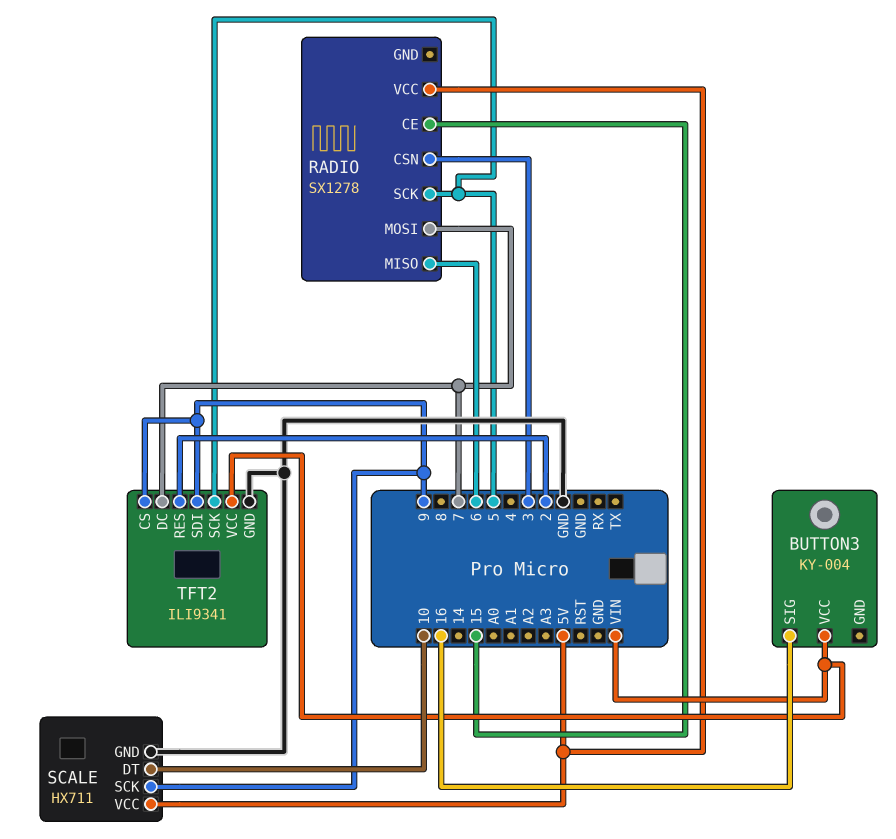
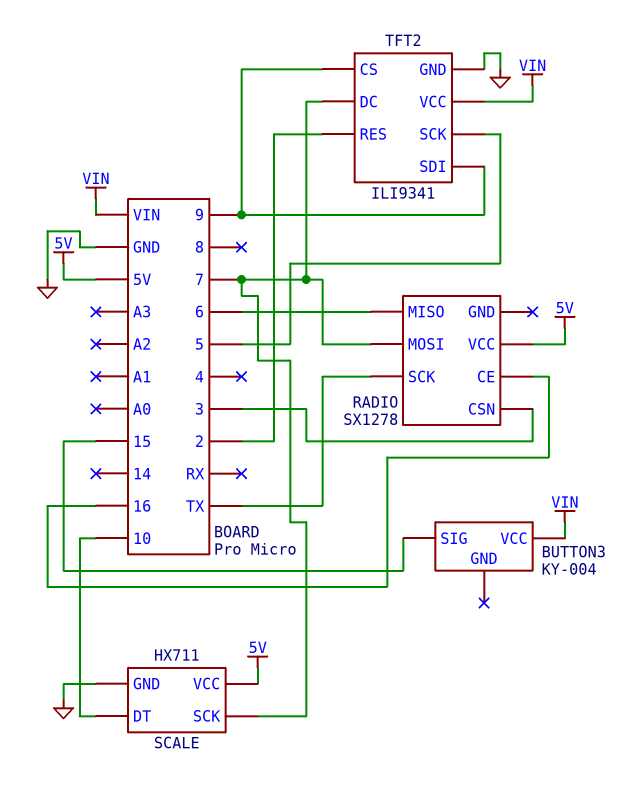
BUTTON3 pin SIG: 16 -> 15
RADIO pin CE: 15 -> 16
RADIO pin SCK: 5 -> TX
SCALE pin SCK: 9 -> 7

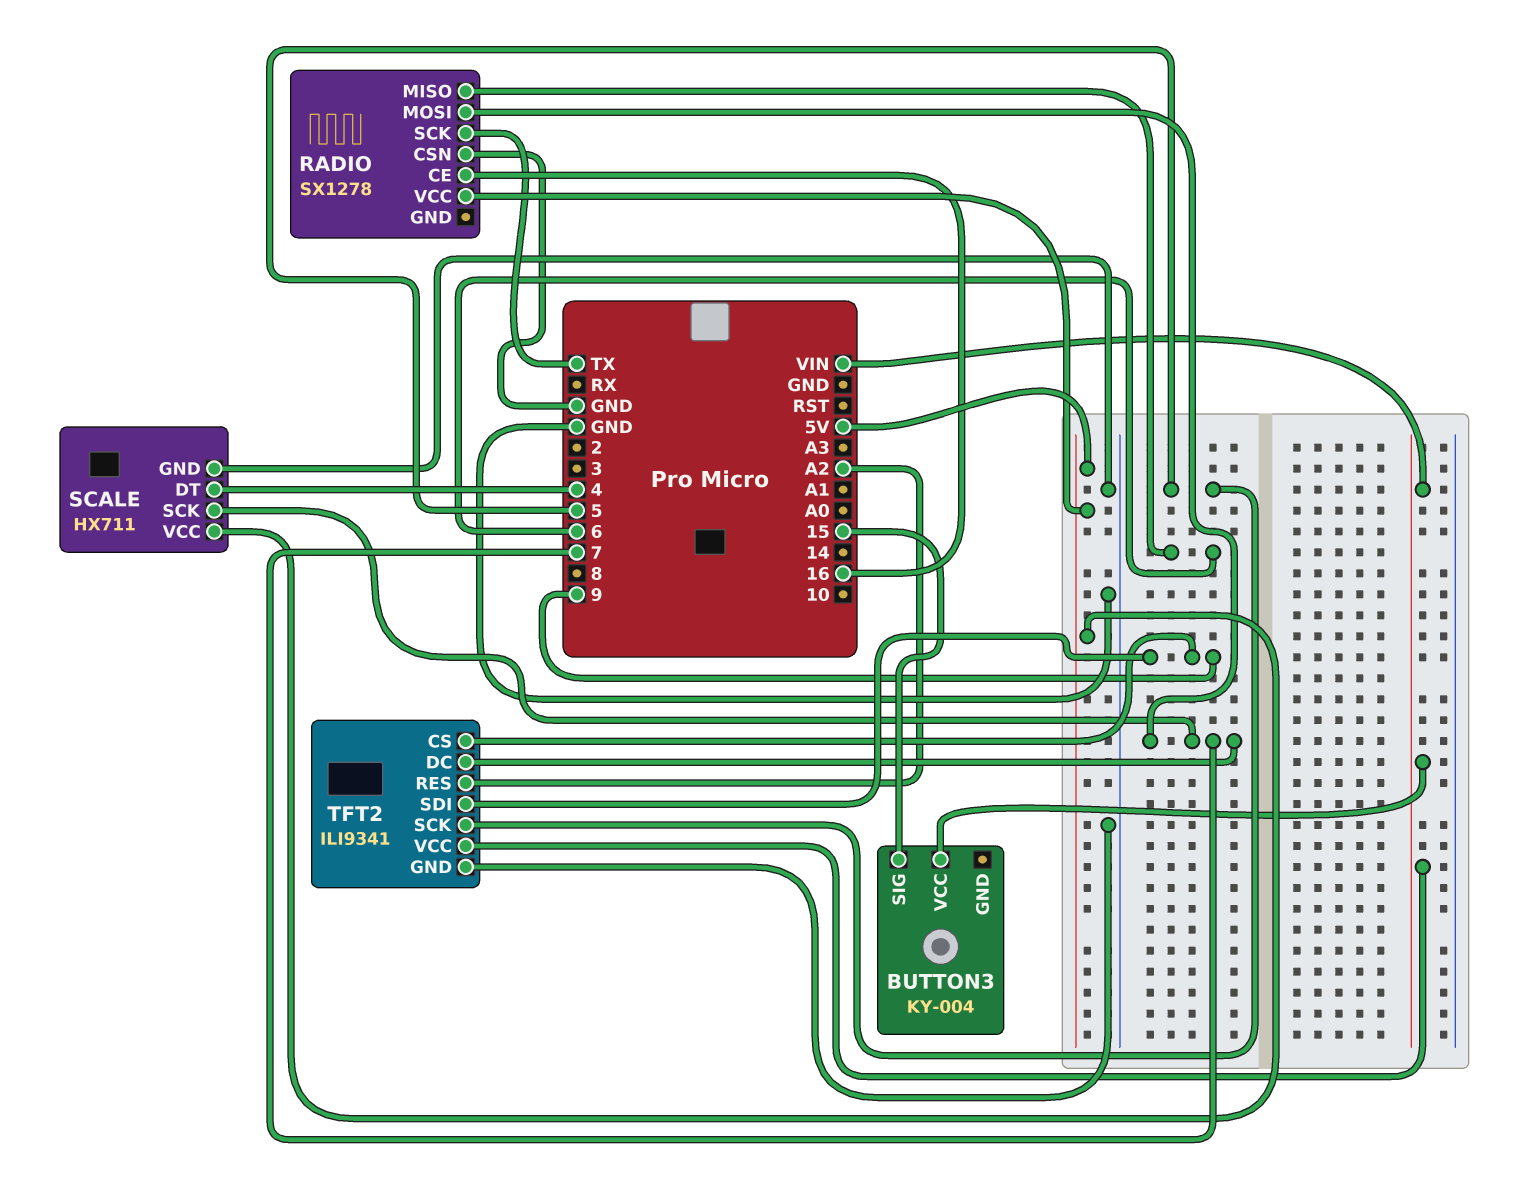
RADIO pin CSN: 3 -> GND
SCALE pin DT: 10 -> 4
TFT2 pin RES: 2 -> A2

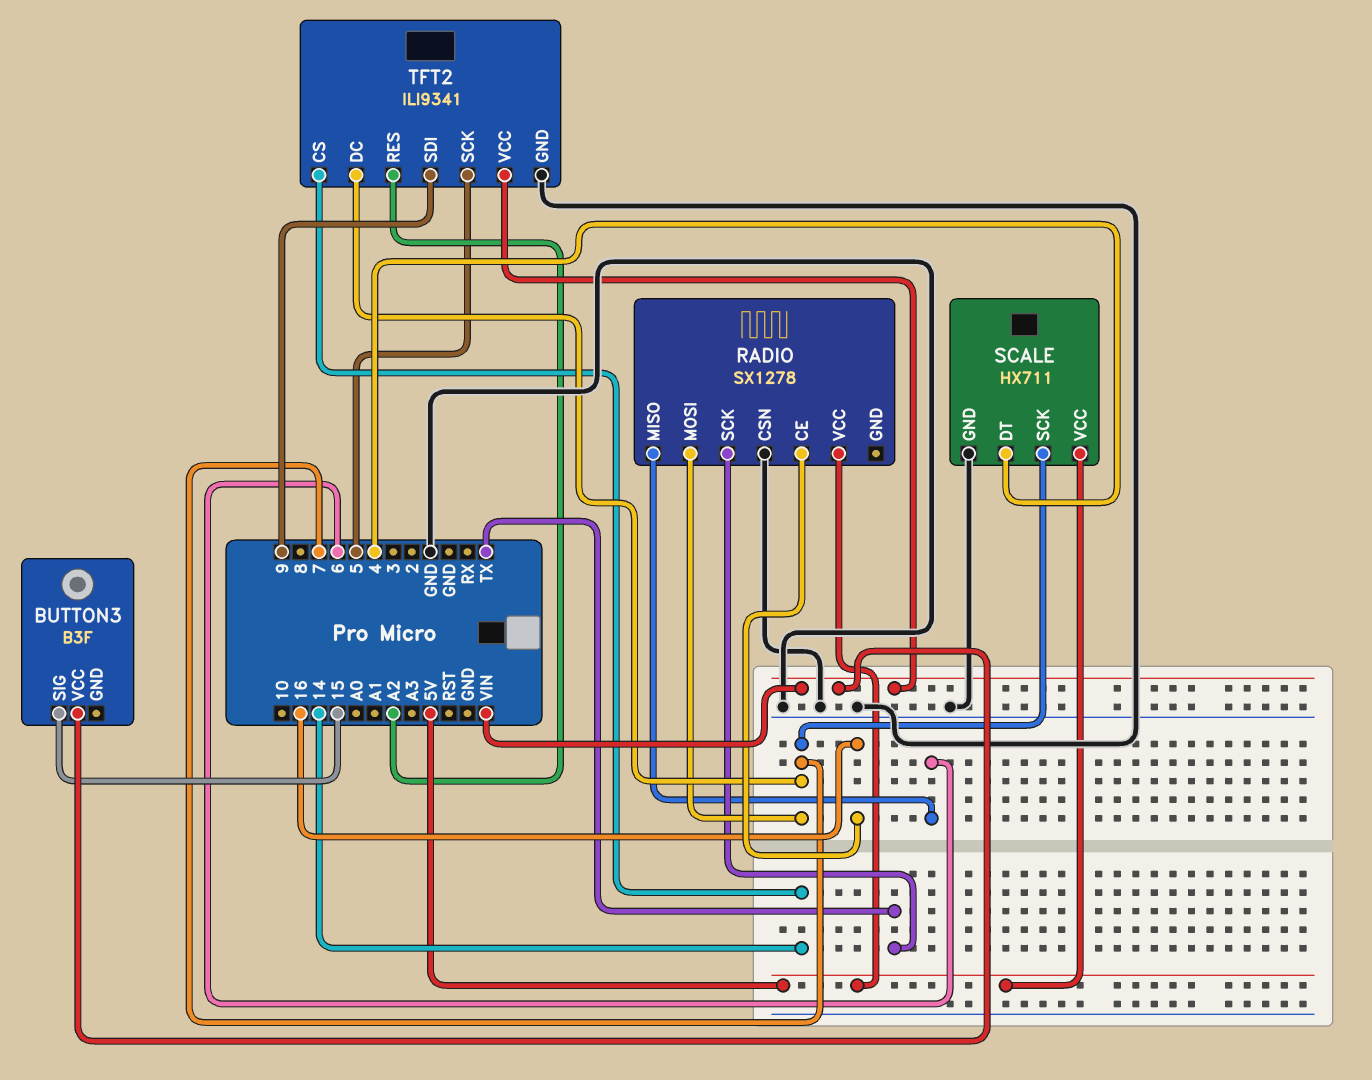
BUTTON3: KY-004 -> B3F
TFT2 pin CS: 9 -> 14

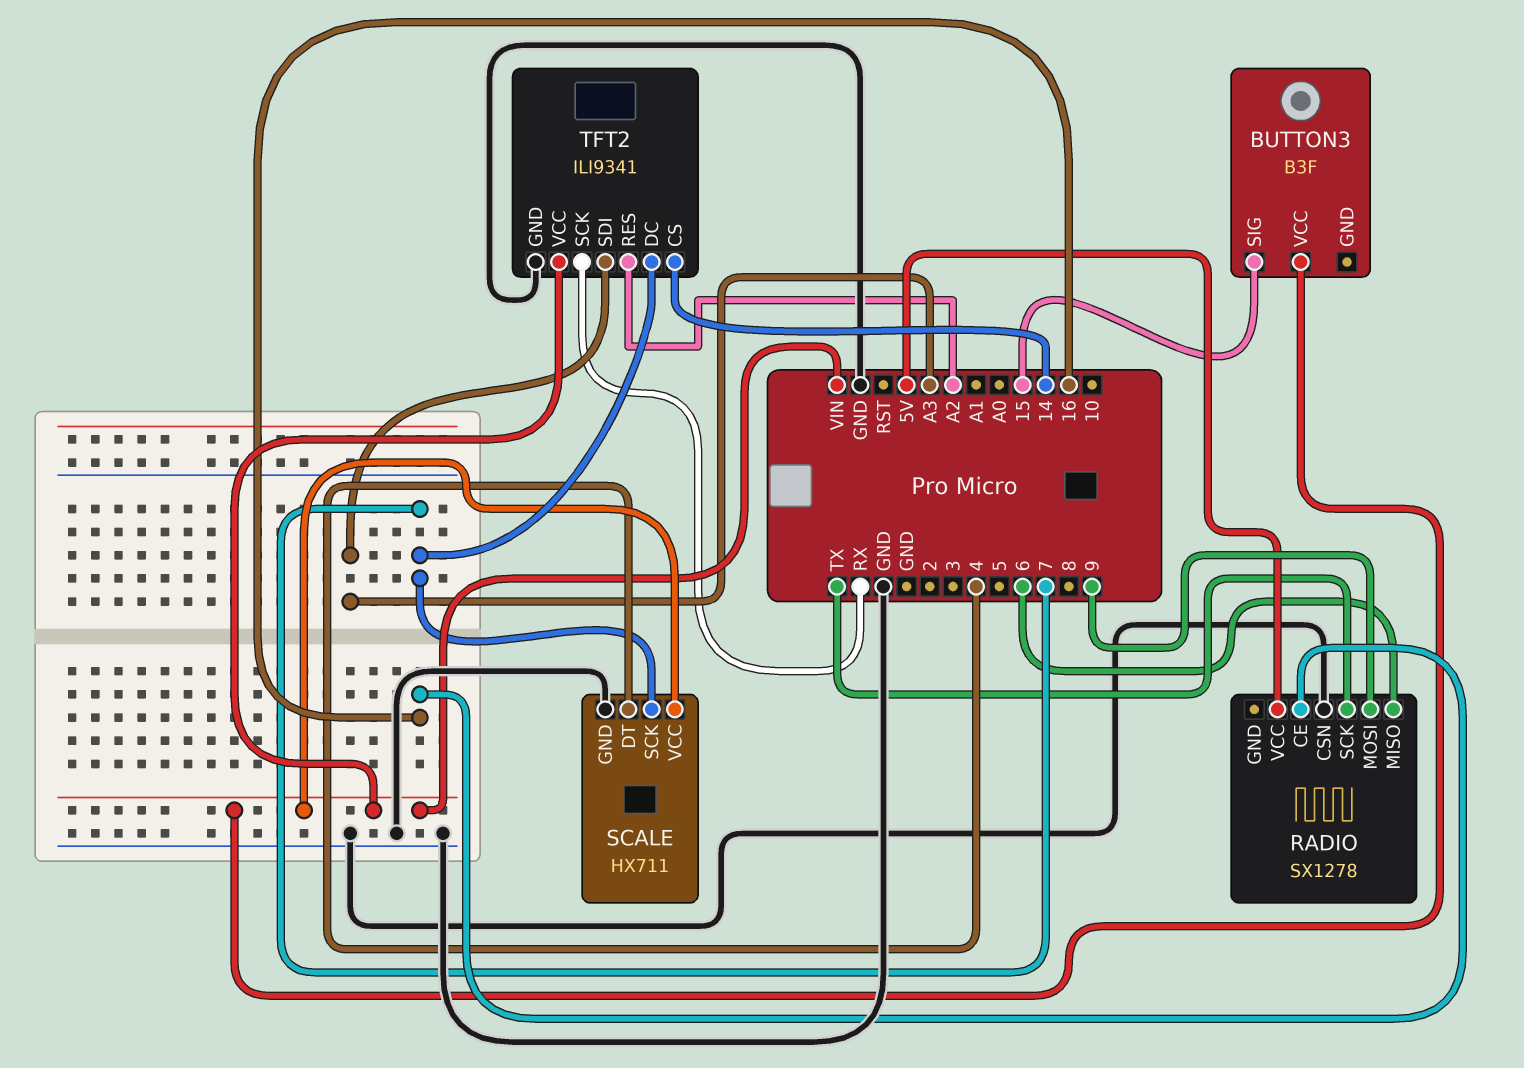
RADIO pin MOSI: 7 -> 9
SCALE pin VCC: 5V -> VIN
TFT2 pin SCK: 5 -> RX
TFT2 pin SDI: 9 -> A3

